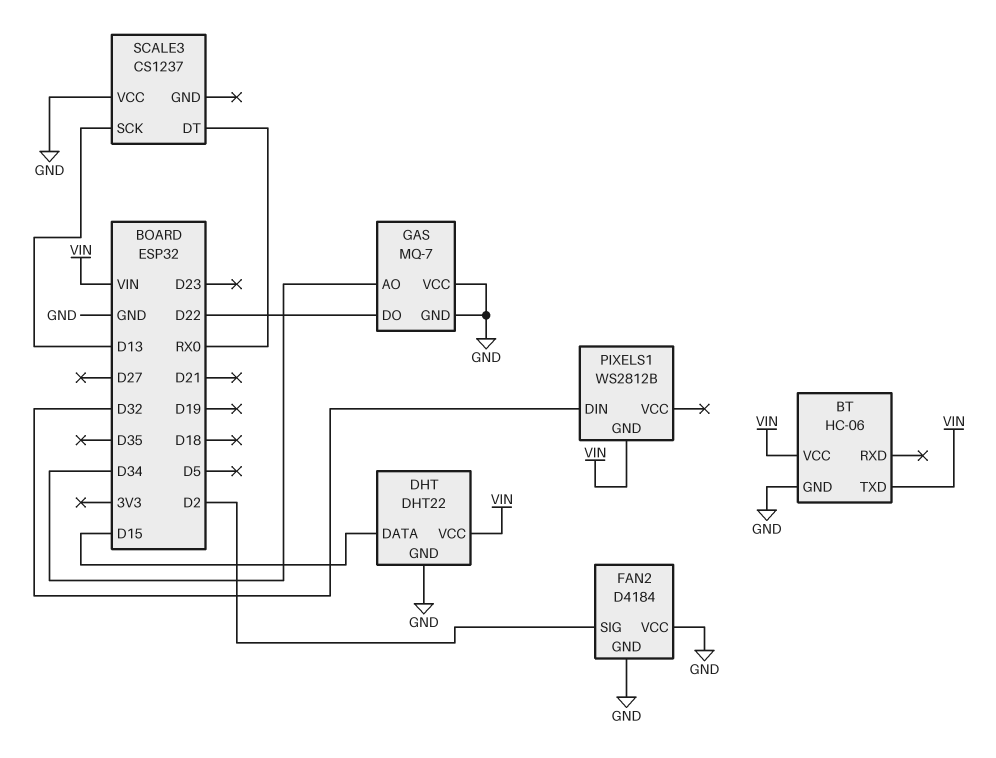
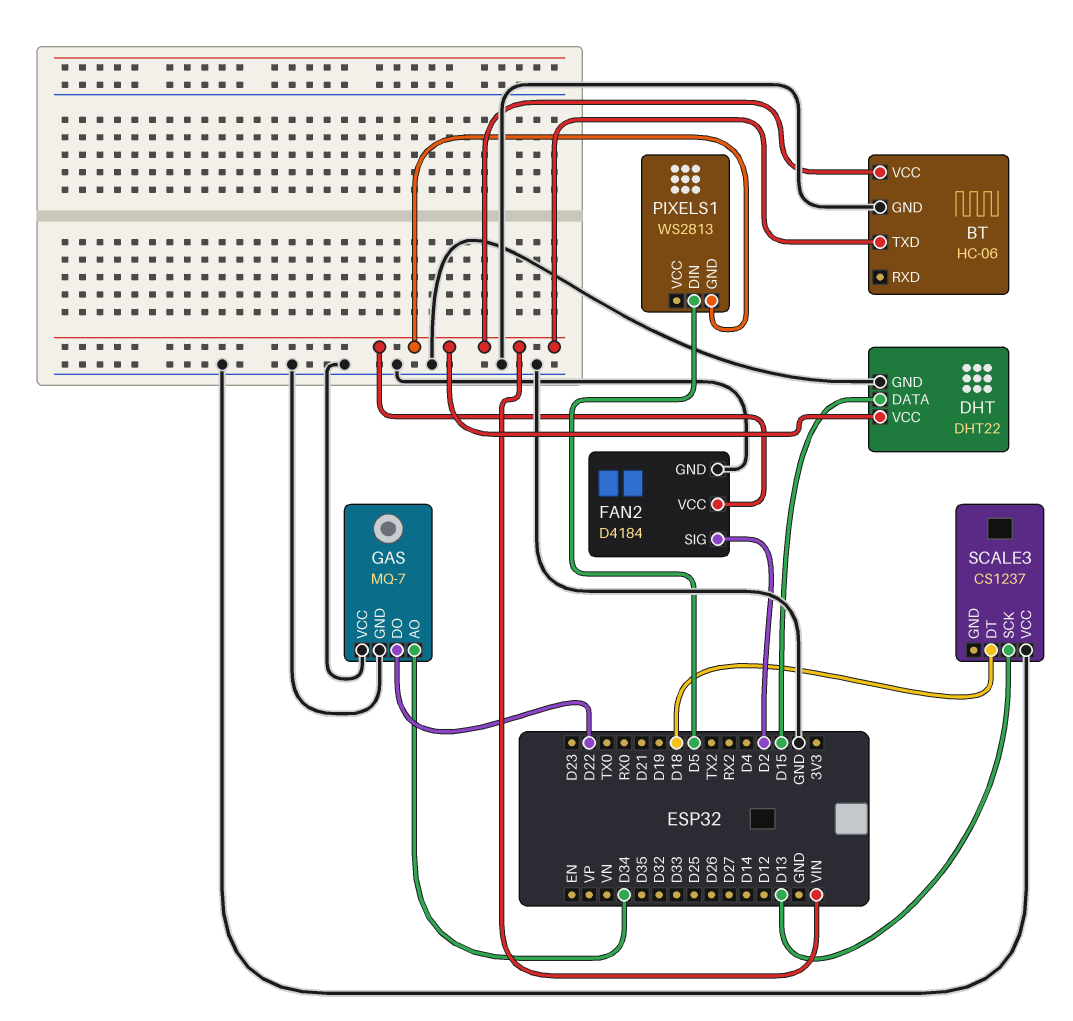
FAN2 pin VCC: GND -> VIN
PIXELS1: WS2812B -> WS2813
PIXELS1 pin DIN: D32 -> D5
SCALE3 pin DT: RX0 -> D18

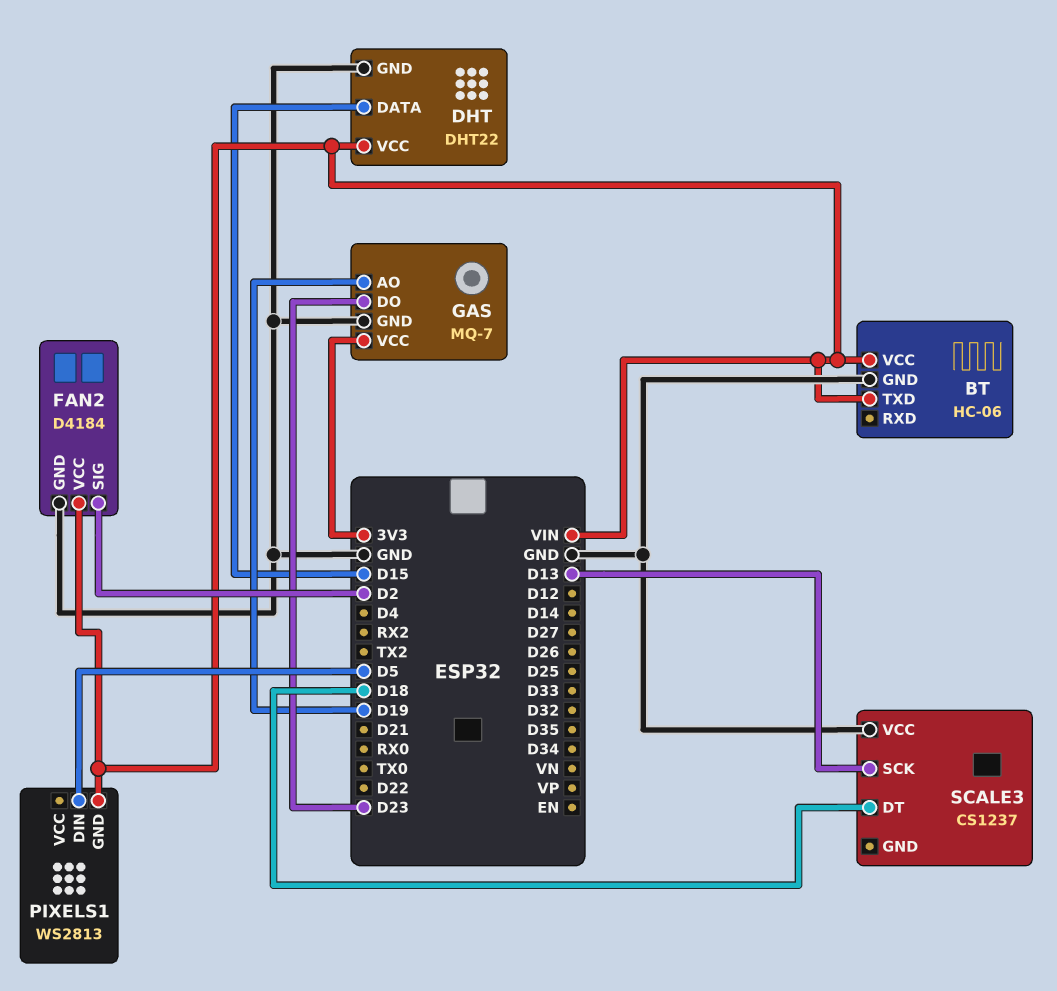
GAS pin AO: D34 -> D19
GAS pin DO: D22 -> D23
GAS pin VCC: GND -> 3V3

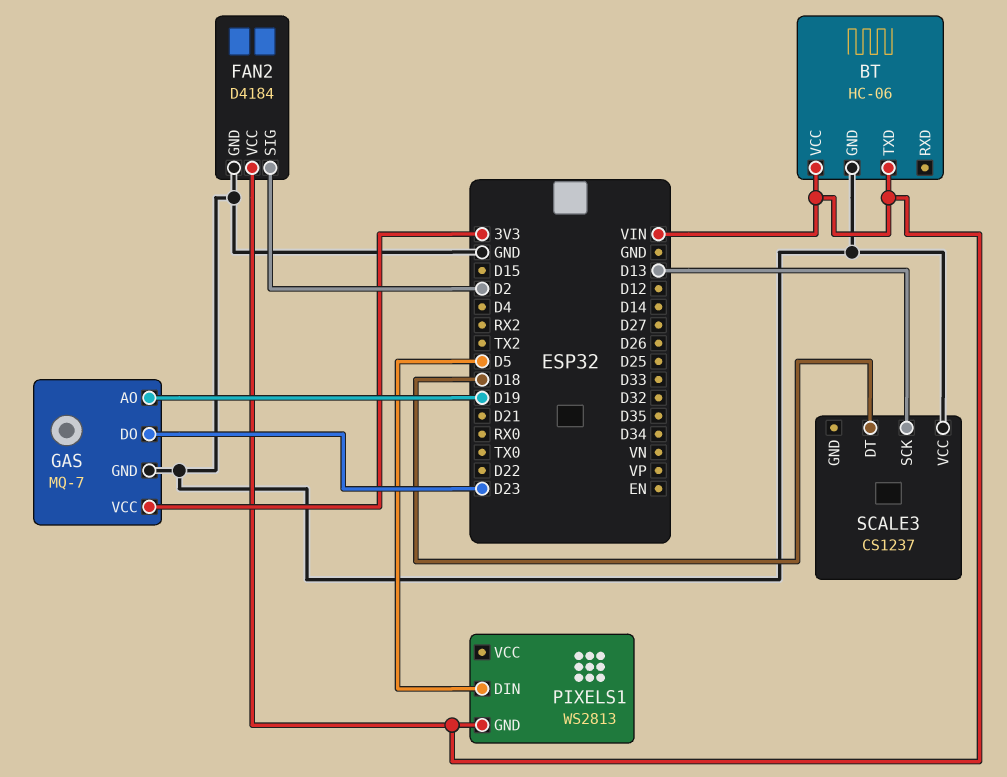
DHT: DHT22 -> none
DHT pin DATA: D15 -> none
DHT pin GND: GND -> none
DHT pin VCC: VIN -> none

